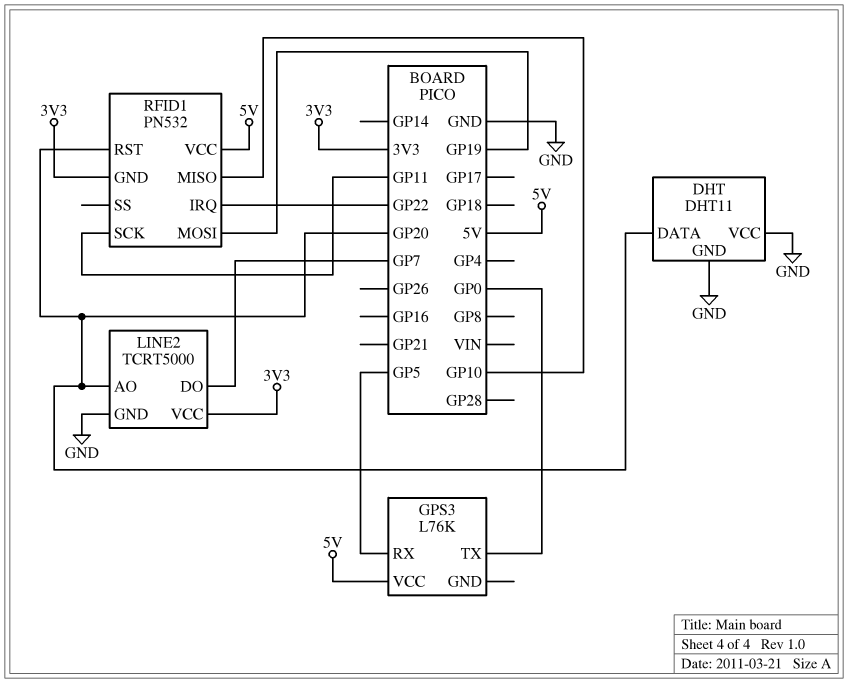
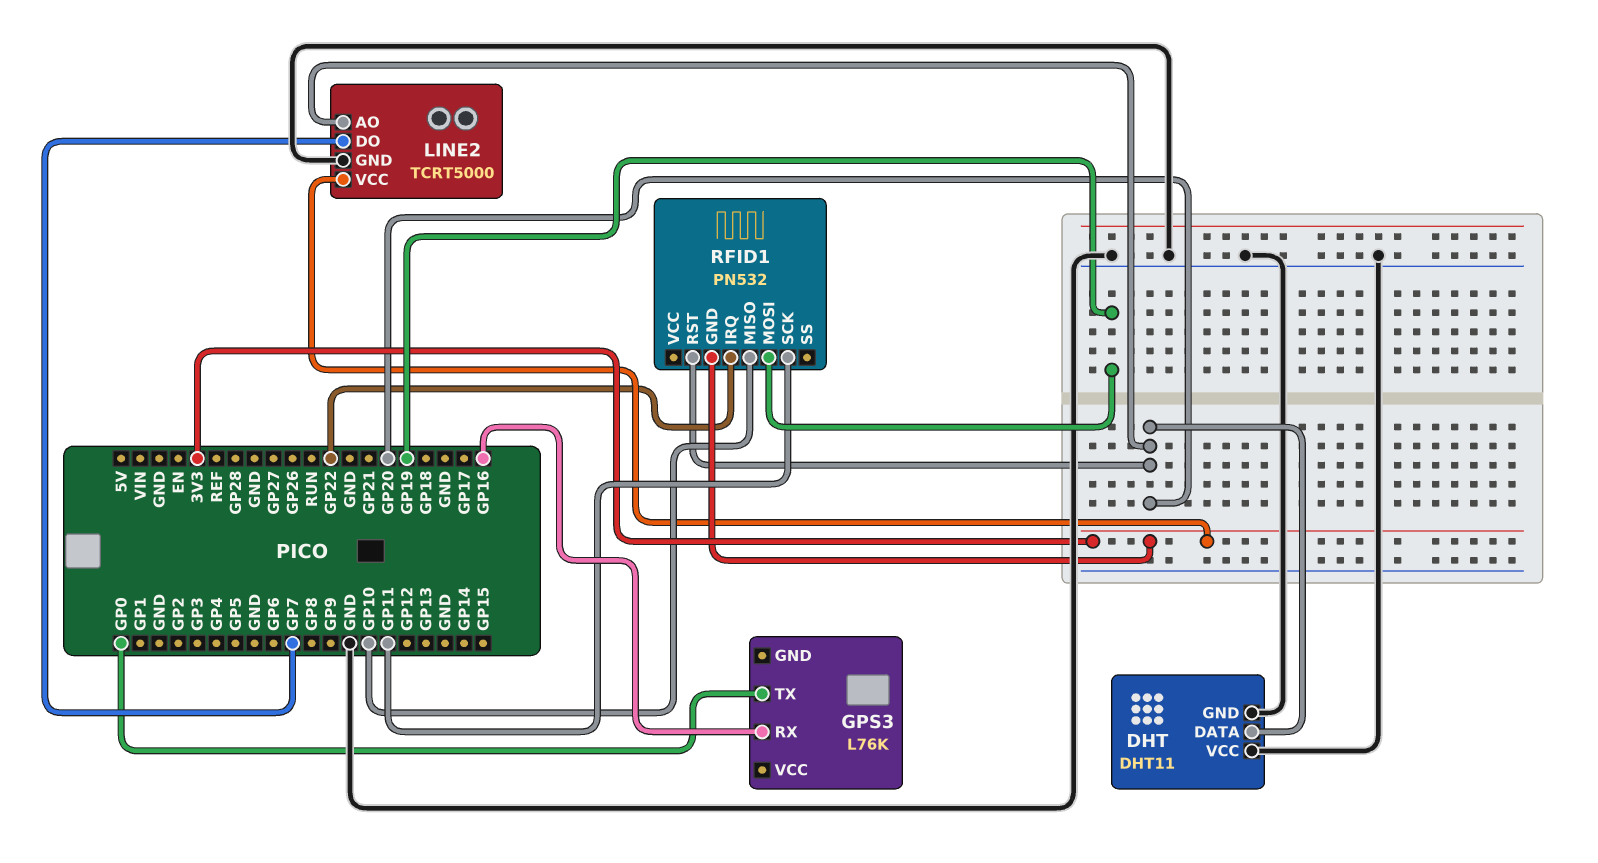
GPS3 pin RX: GP5 -> GP16
GPS3 pin VCC: 5V -> none
RFID1 pin VCC: 5V -> none

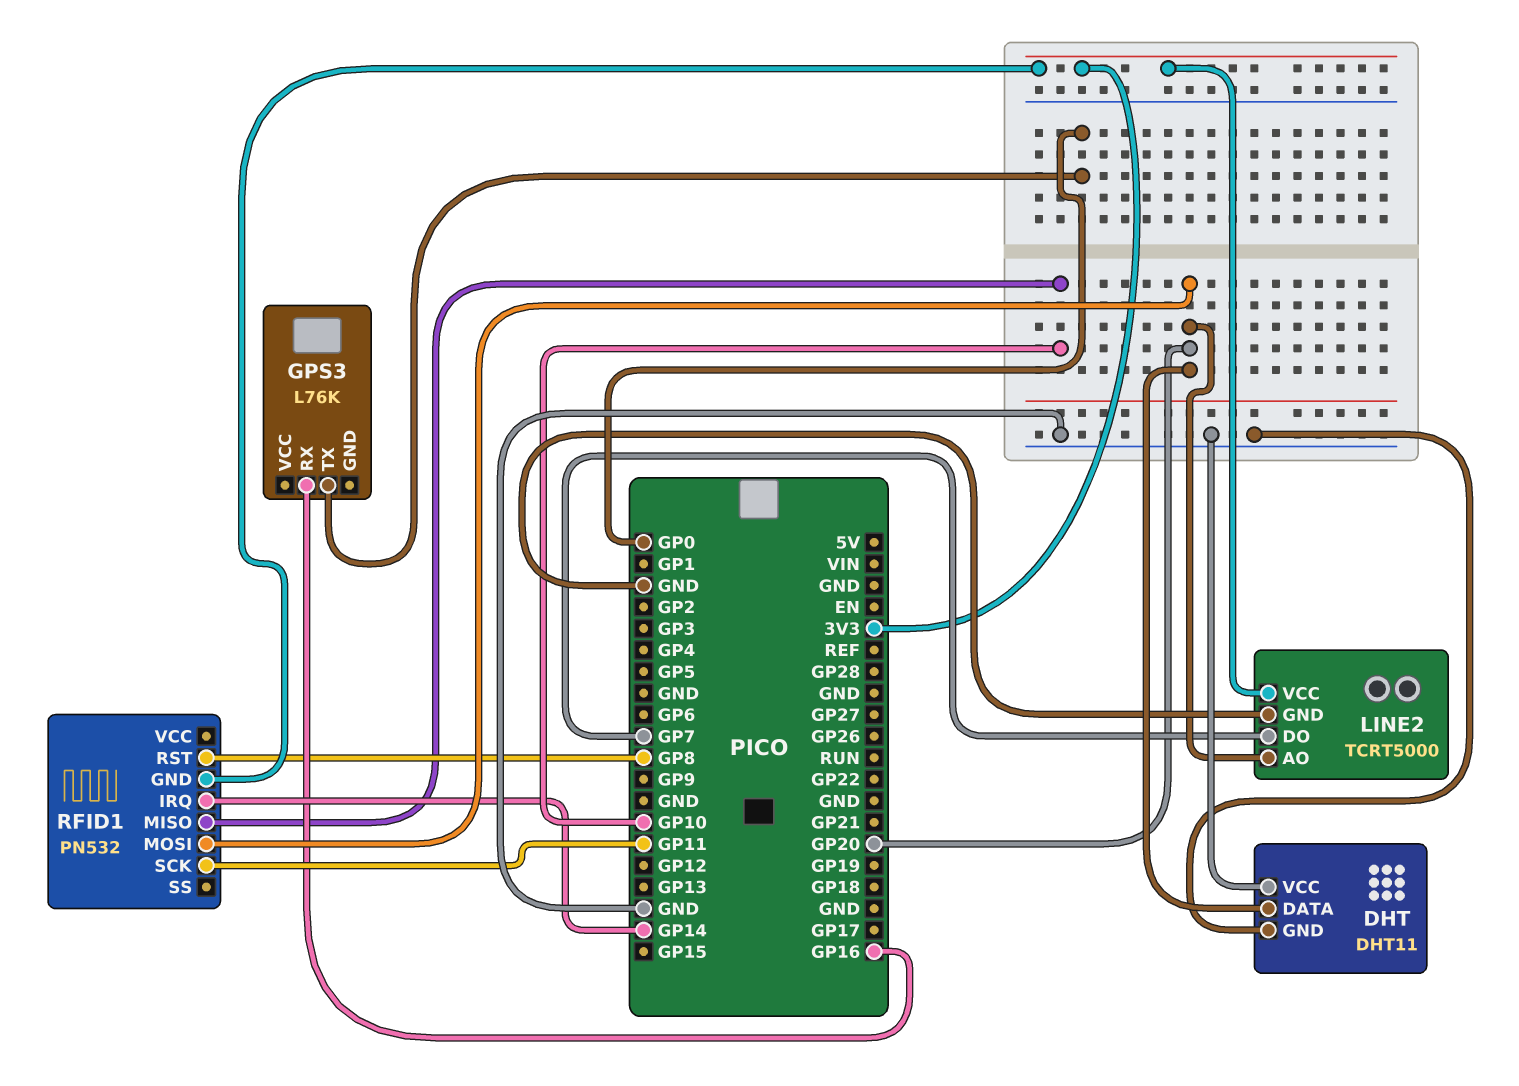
RFID1 pin IRQ: GP22 -> GP14
RFID1 pin MOSI: GP19 -> GP20
RFID1 pin RST: GP20 -> GP8

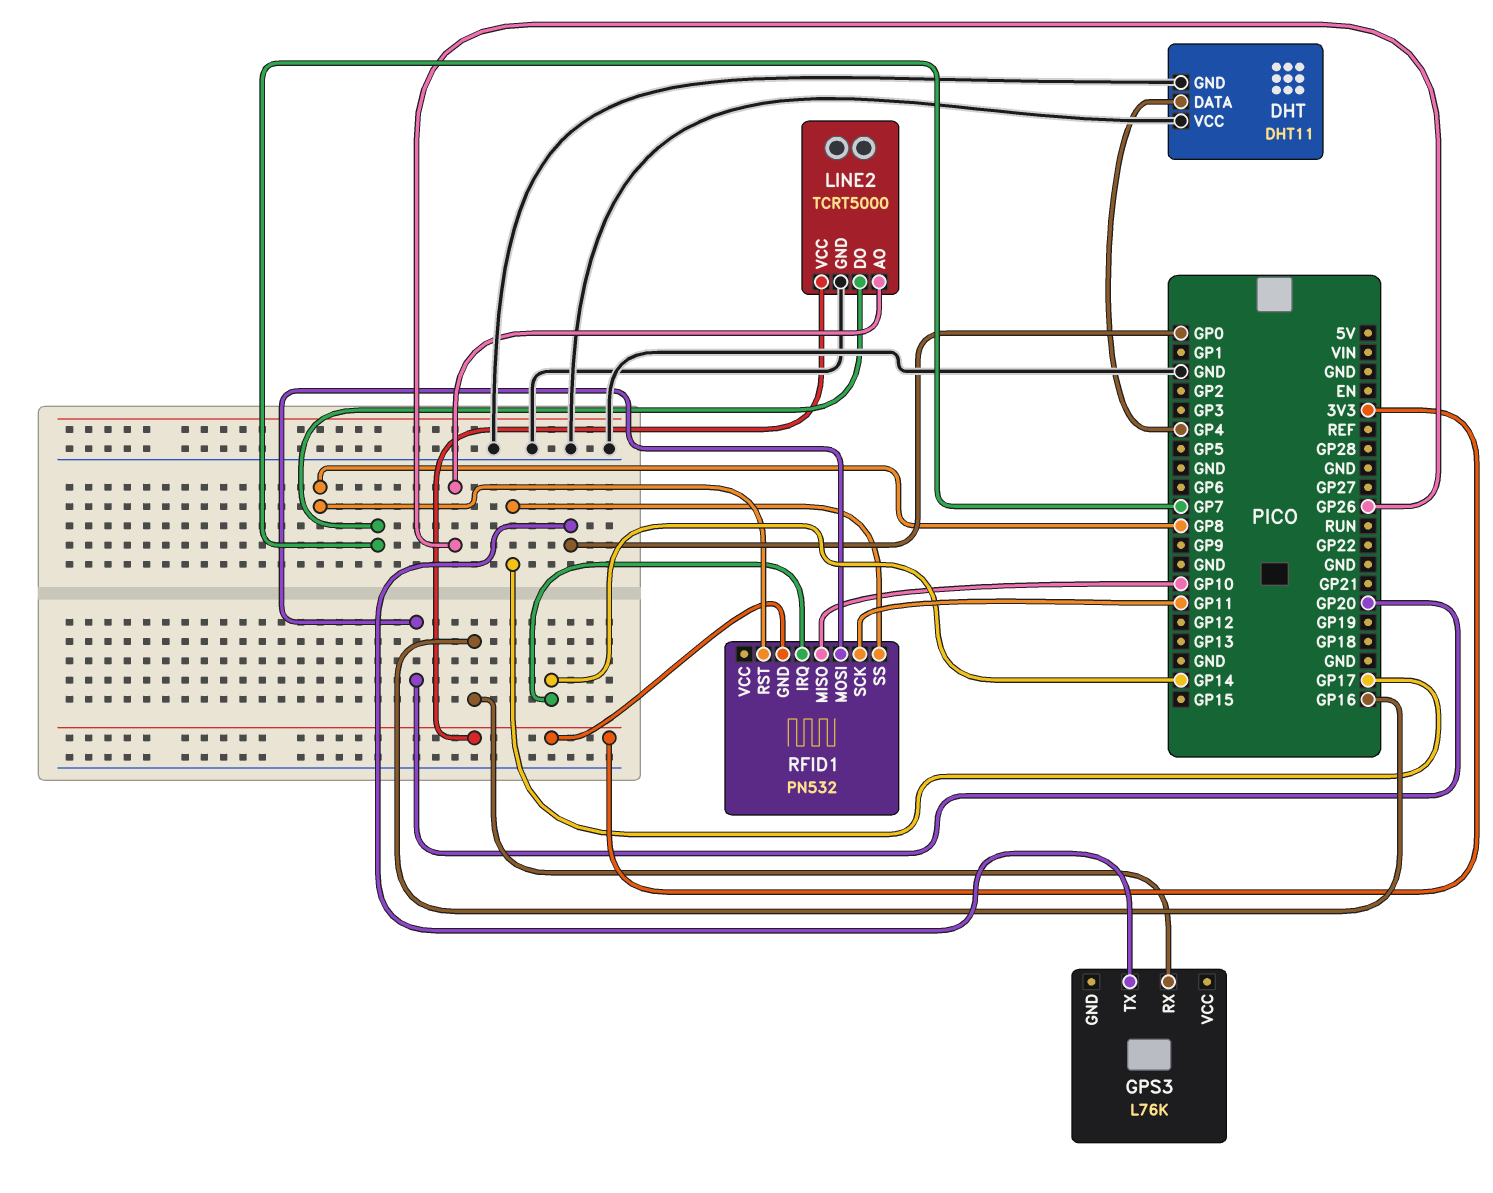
DHT pin DATA: GP20 -> GP4
LINE2 pin AO: GP20 -> GP26
RFID1 pin SS: none -> GP17

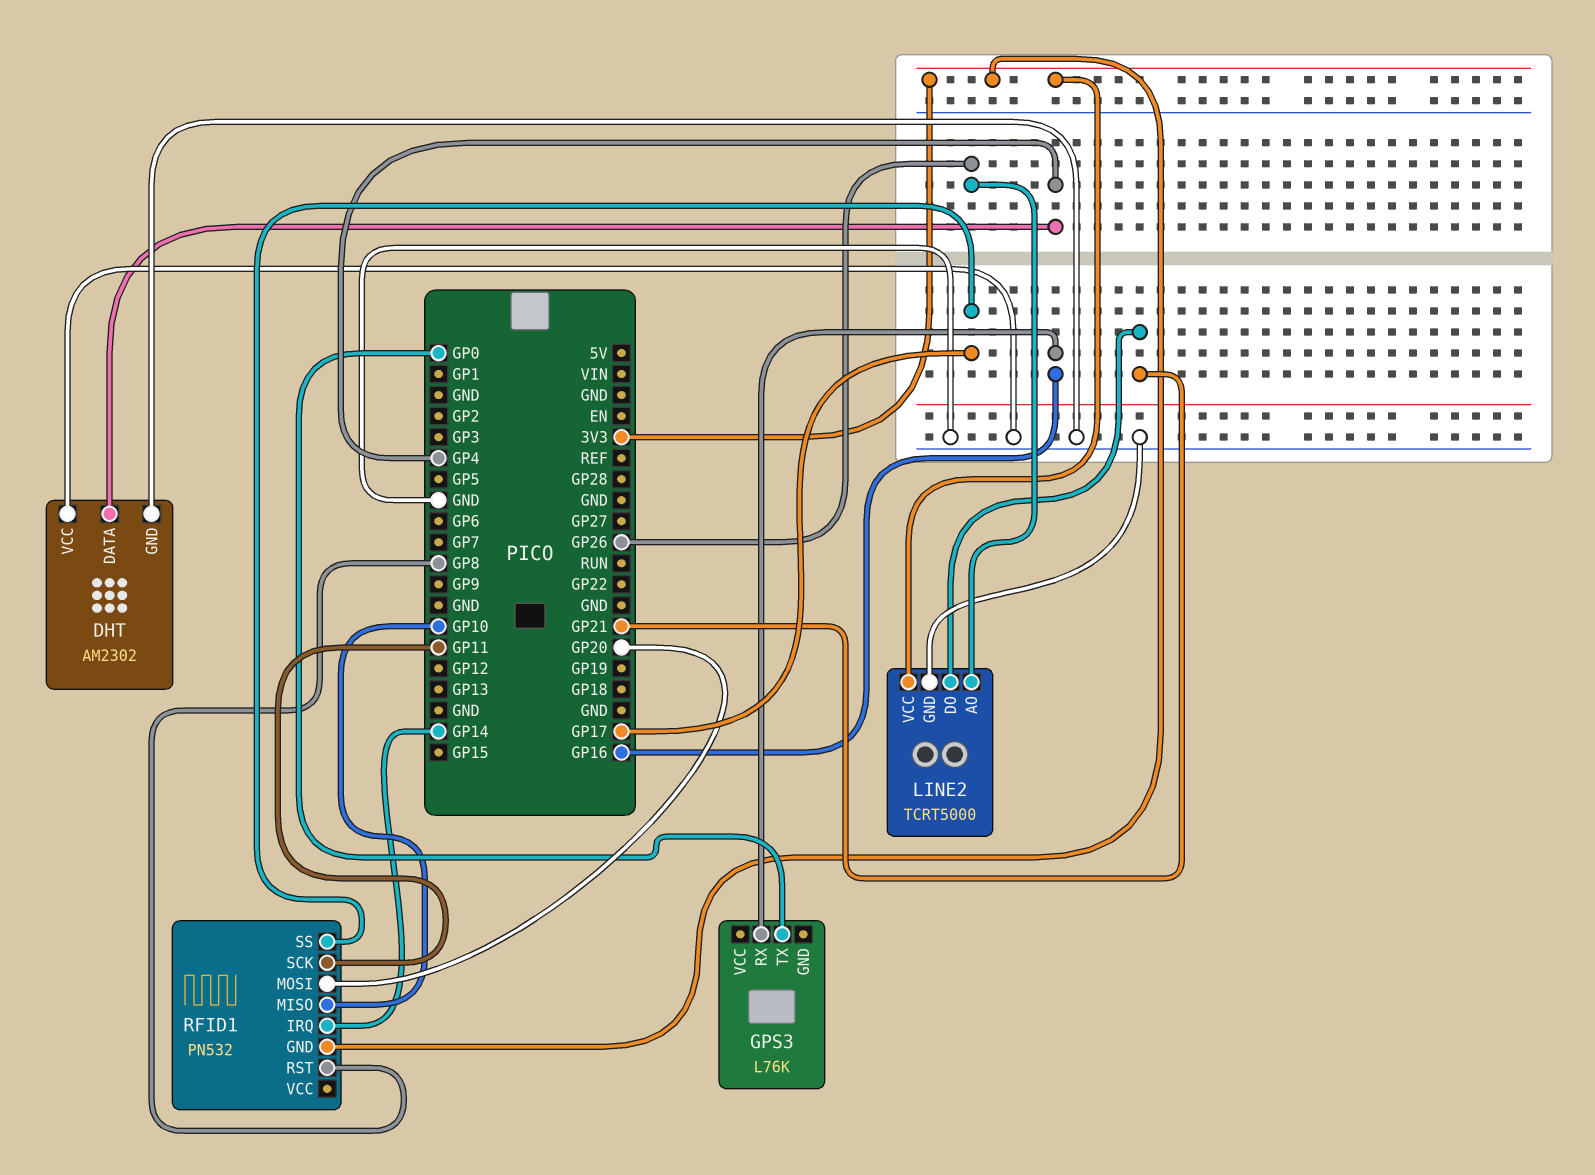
DHT: DHT11 -> AM2302
LINE2 pin DO: GP7 -> GP21

